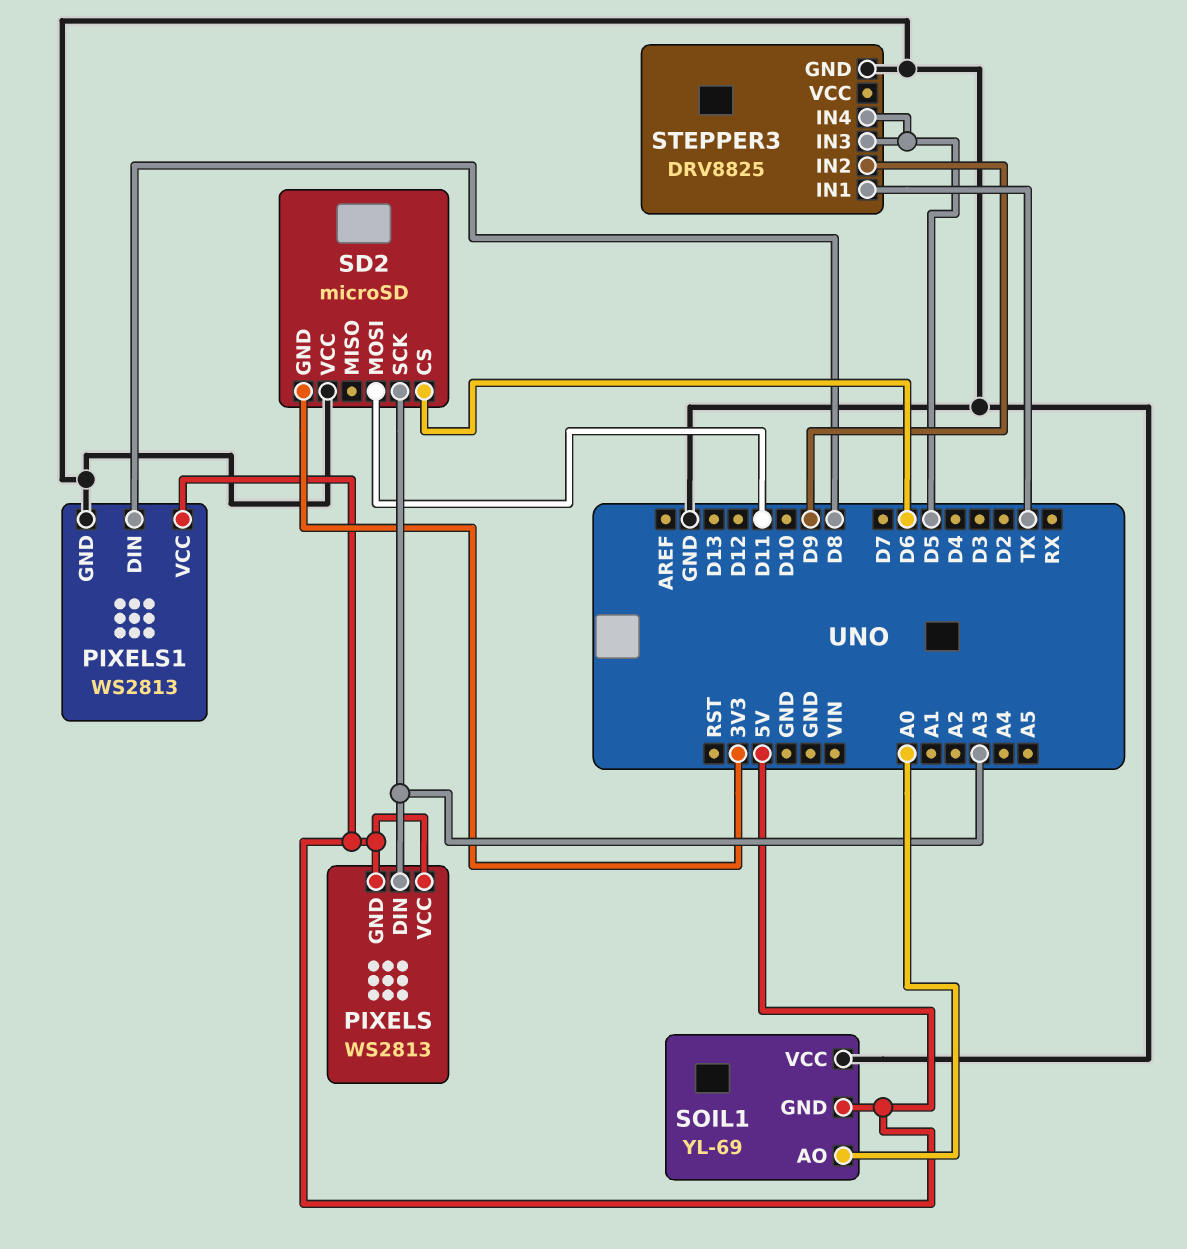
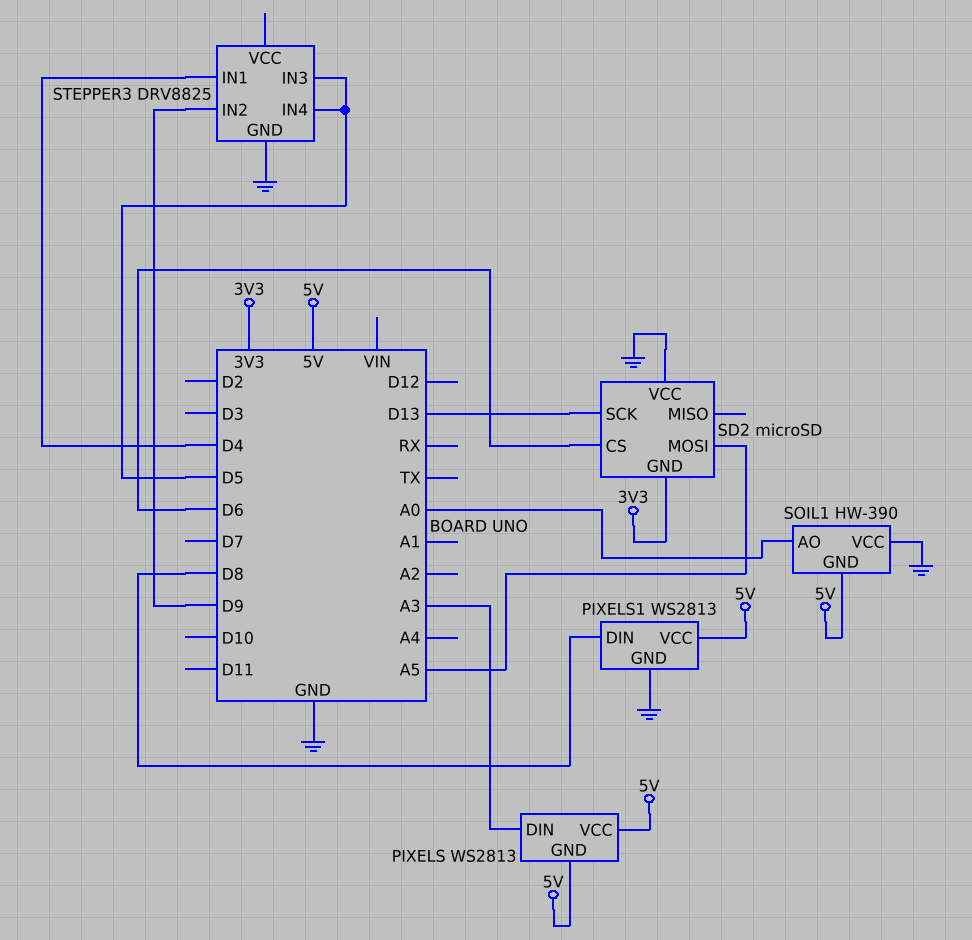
SD2 pin MOSI: D11 -> A5
SD2 pin SCK: A3 -> D13
SOIL1: YL-69 -> HW-390
STEPPER3 pin IN1: TX -> D4

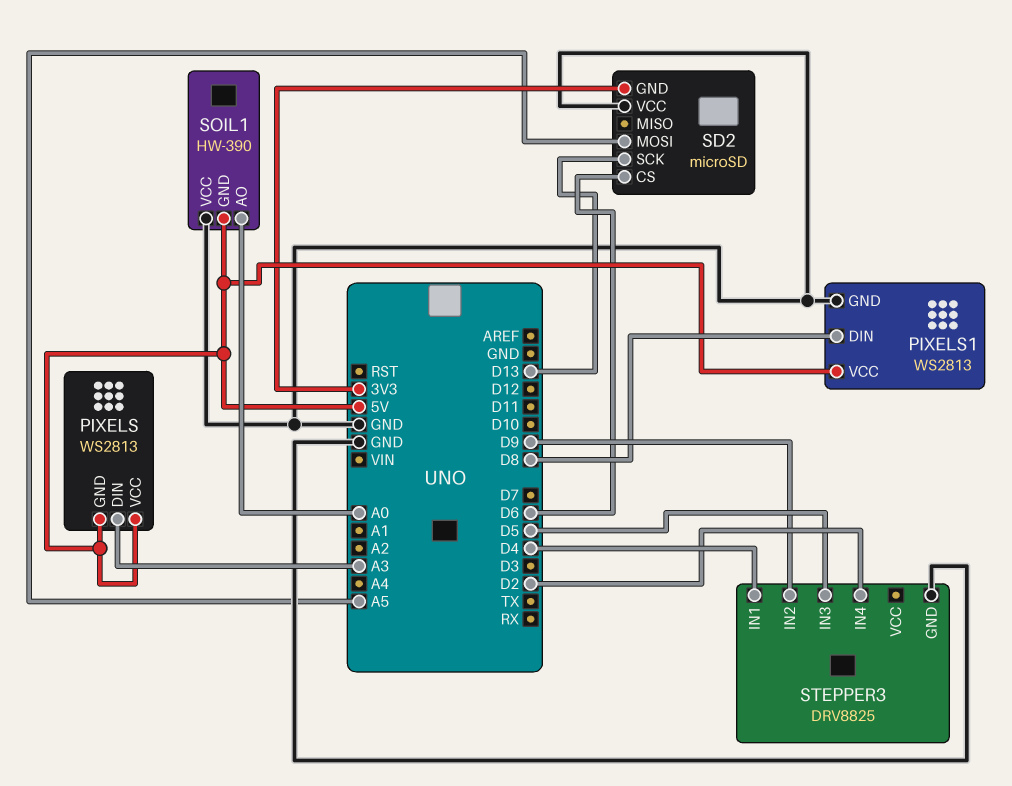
STEPPER3 pin IN4: D5 -> D2

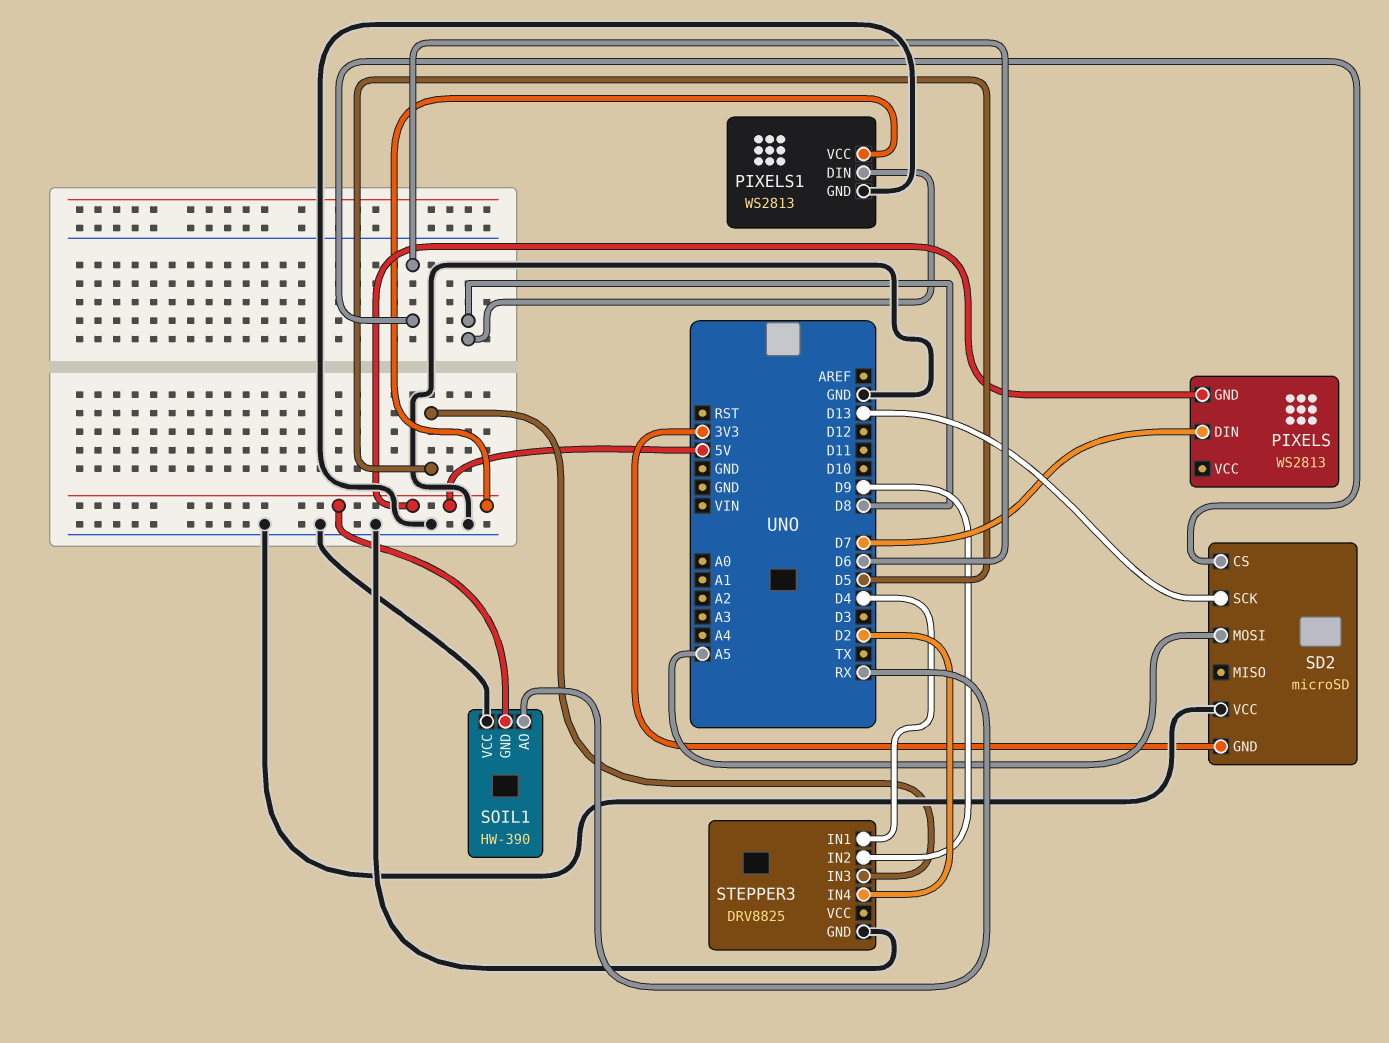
PIXELS pin DIN: A3 -> D7
PIXELS pin VCC: 5V -> none
SOIL1 pin AO: A0 -> RX

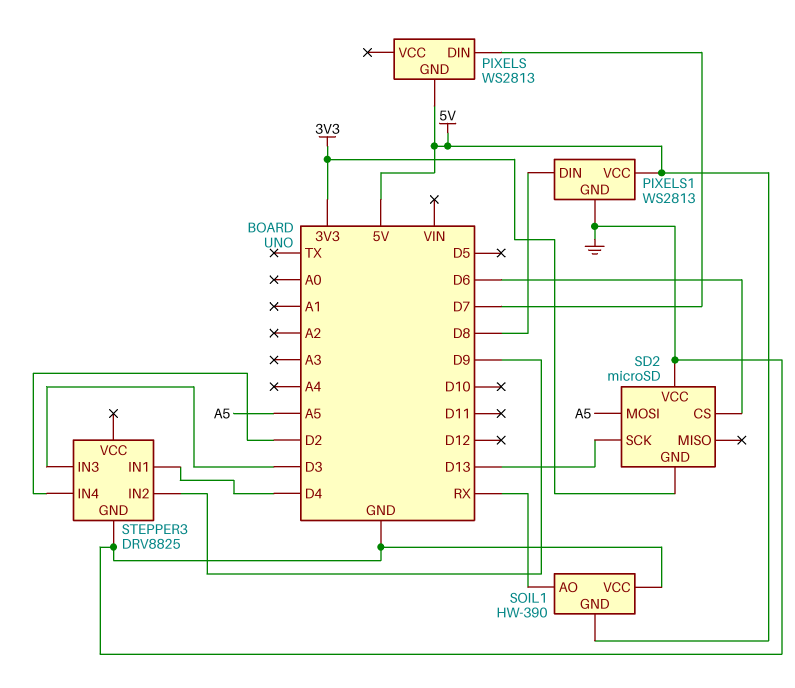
STEPPER3 pin IN3: D5 -> D3

